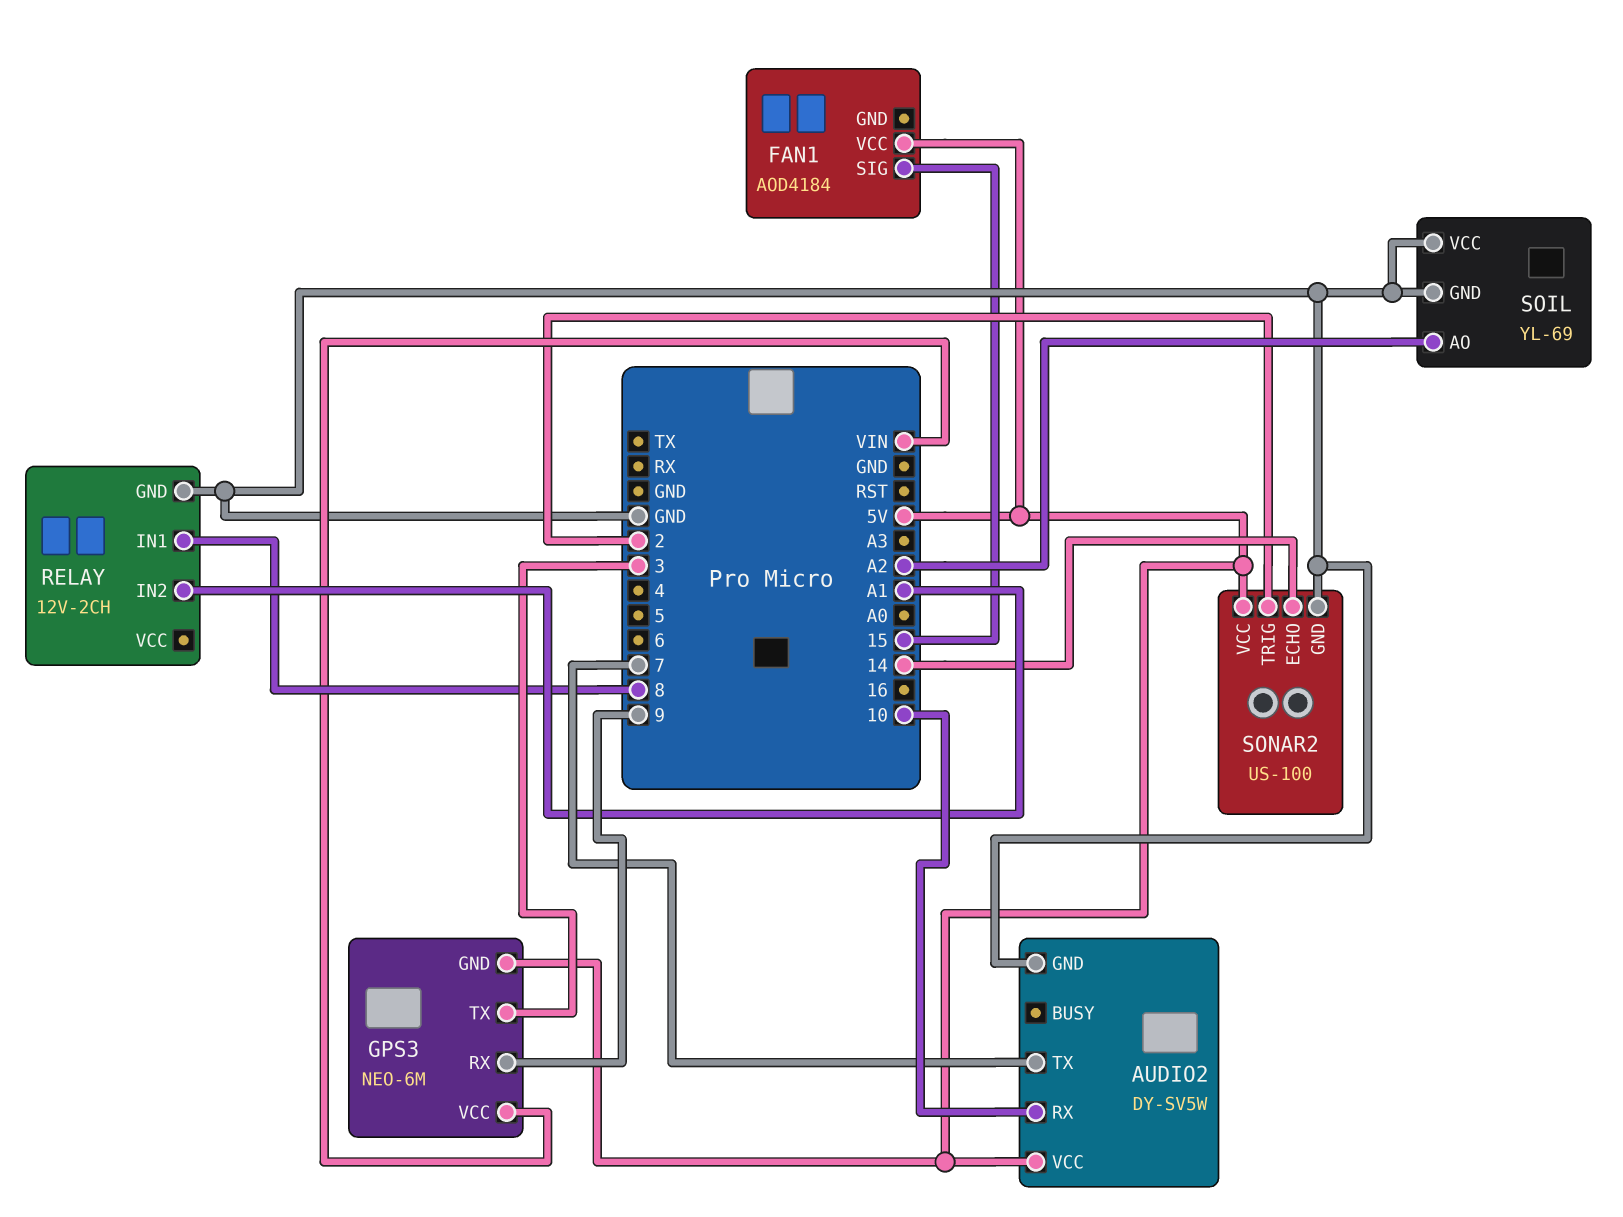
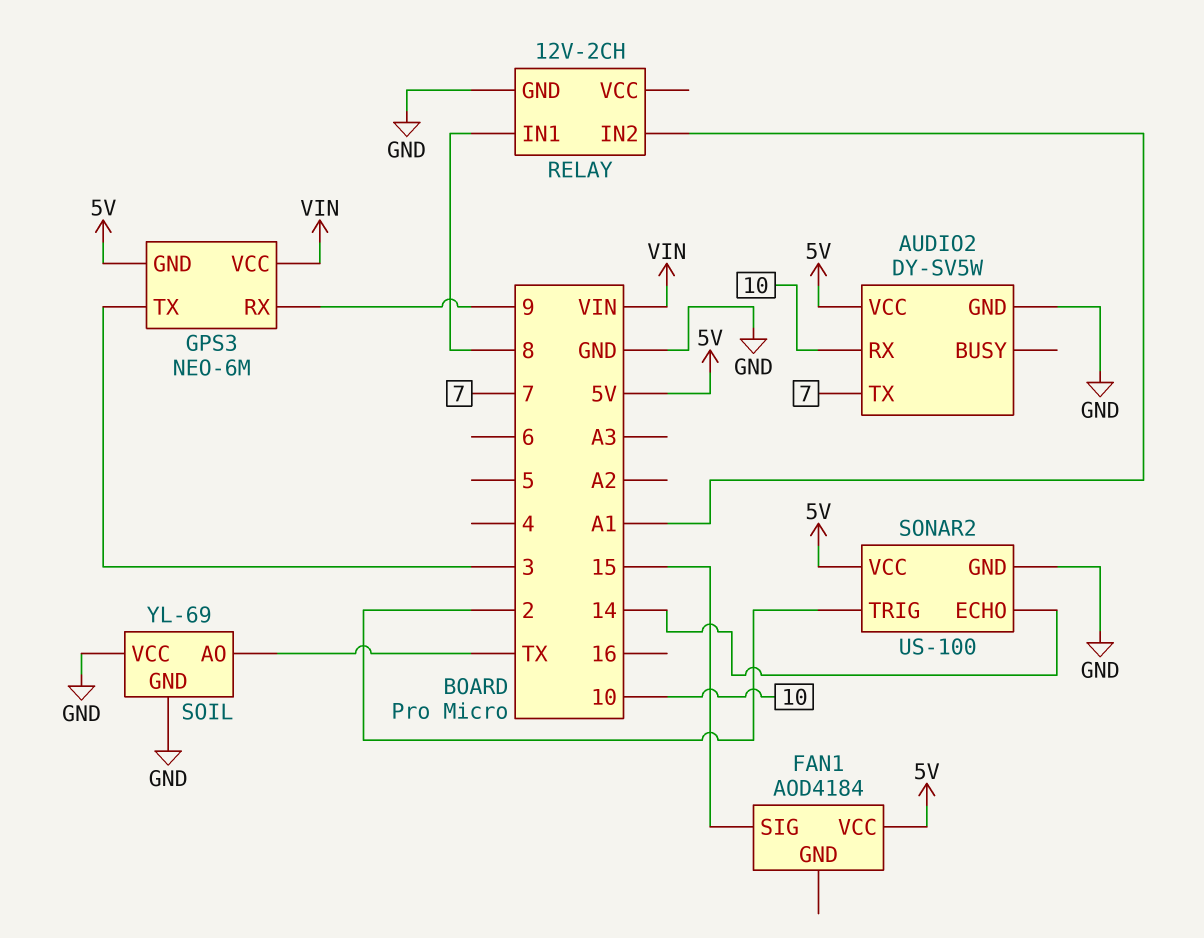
SOIL pin AO: A2 -> TX

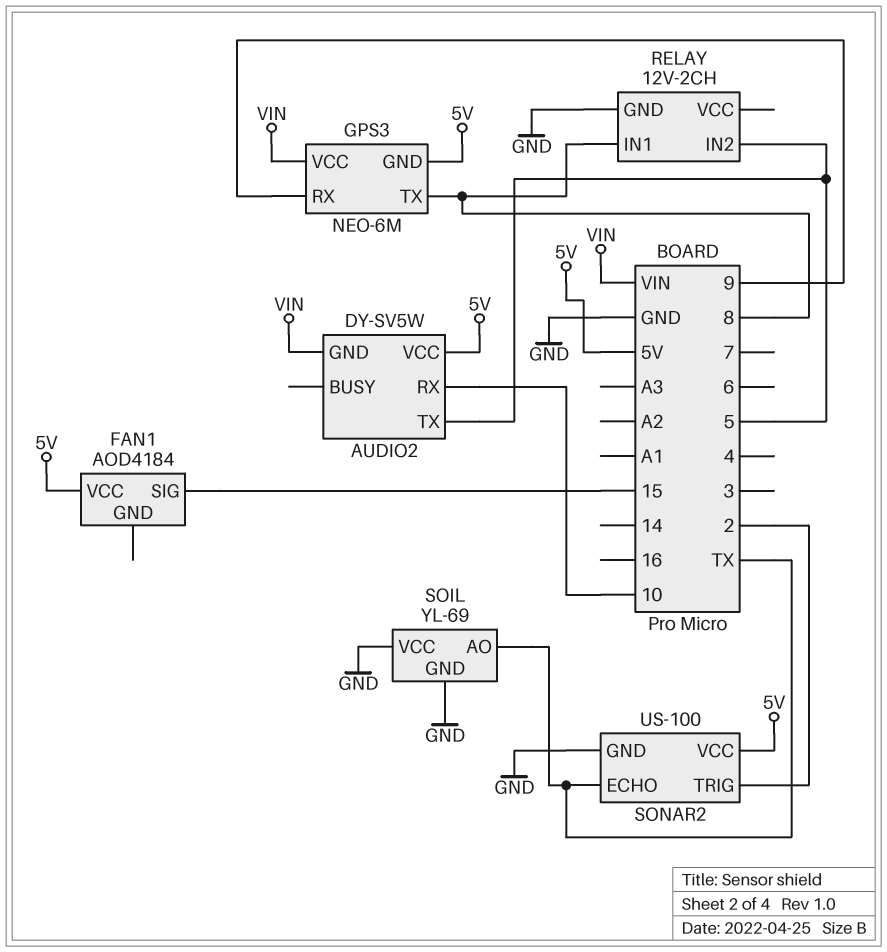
AUDIO2 pin GND: GND -> VIN
AUDIO2 pin TX: 7 -> 5
GPS3 pin TX: 3 -> 8
RELAY pin IN2: A1 -> 5
SONAR2 pin ECHO: 14 -> TX

